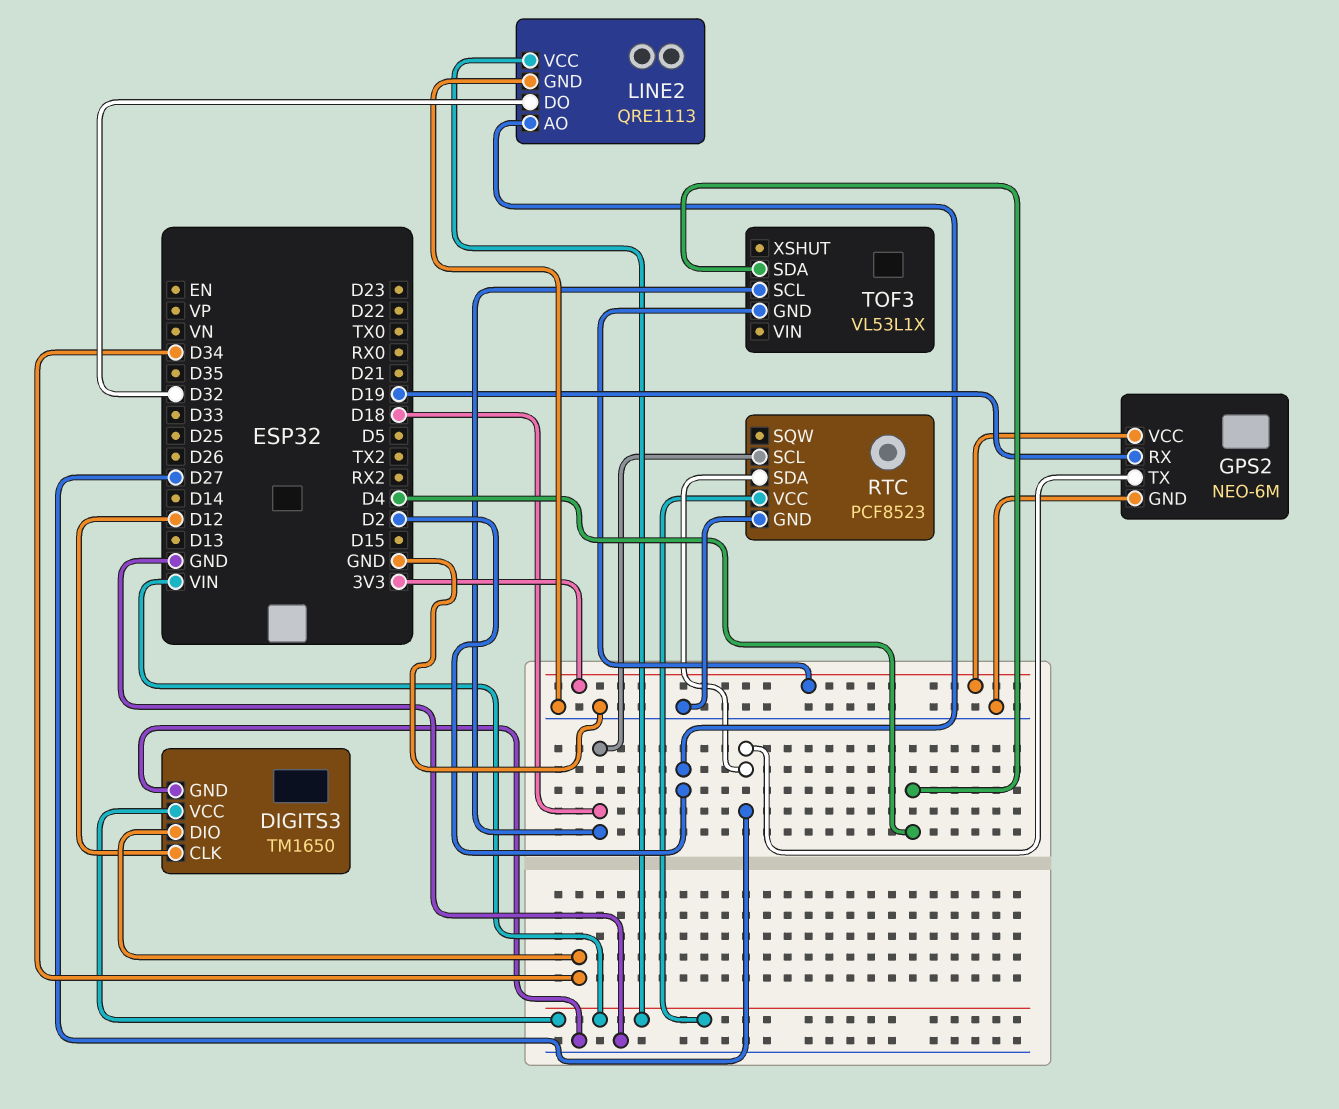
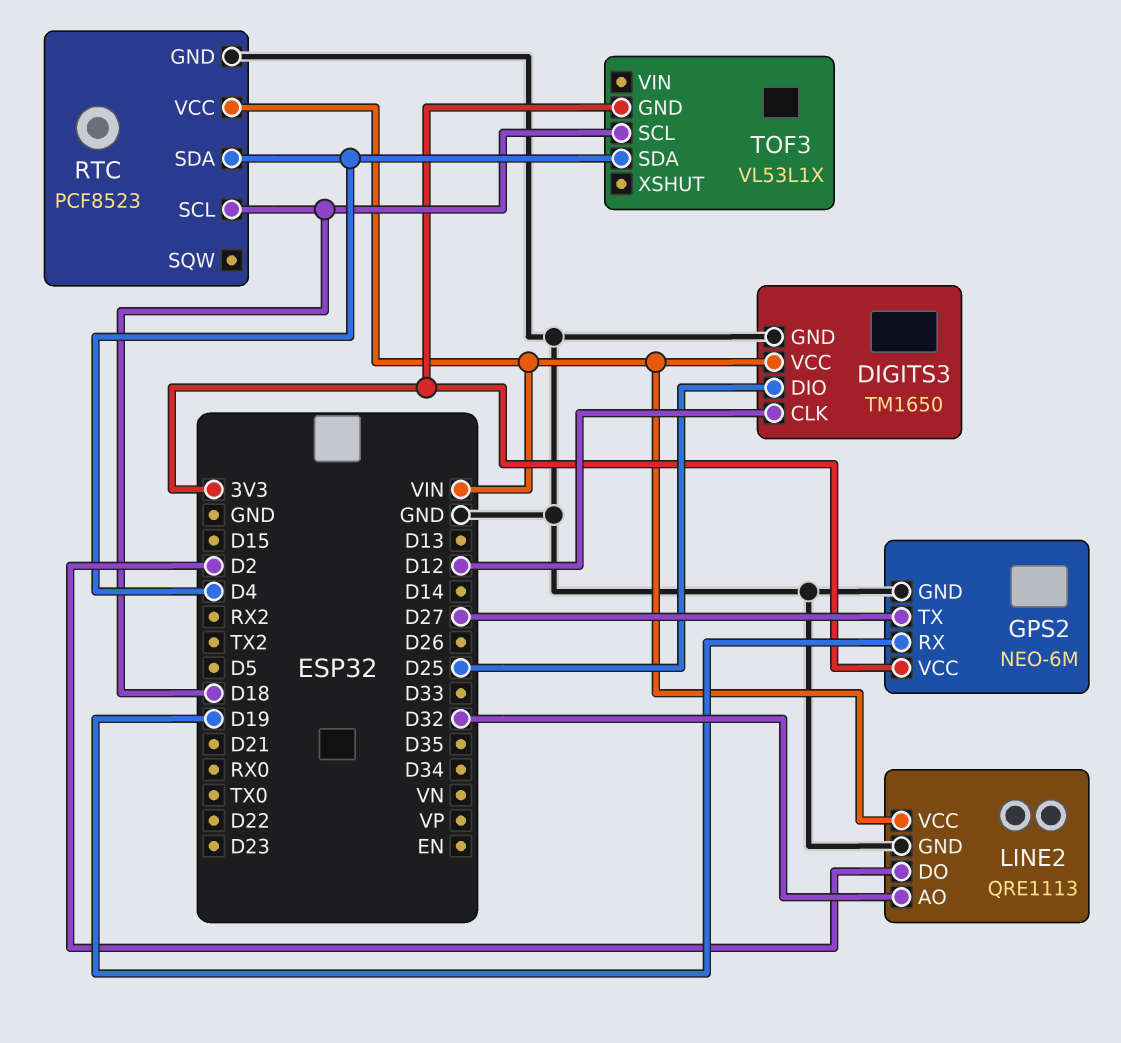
DIGITS3 pin DIO: D34 -> D25
LINE2 pin AO: D2 -> D32
LINE2 pin DO: D32 -> D2
RTC pin SDA: D27 -> D4

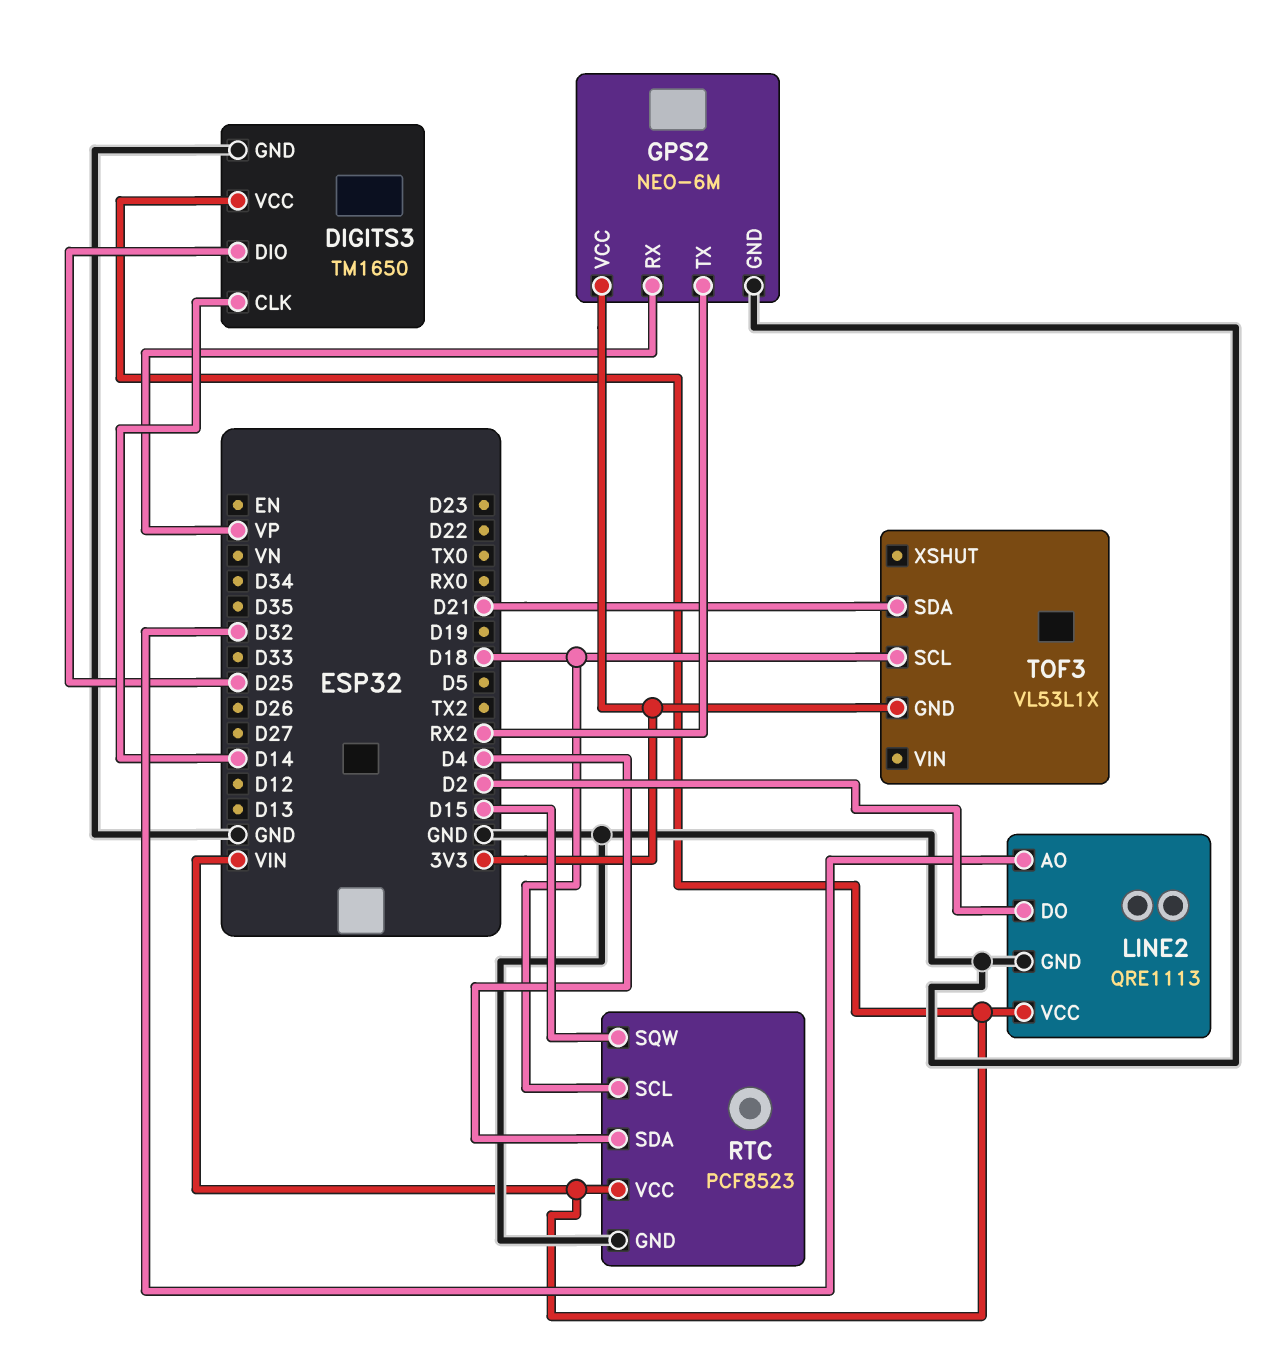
DIGITS3 pin CLK: D12 -> D14
GPS2 pin RX: D19 -> VP
GPS2 pin TX: D27 -> RX2
RTC pin SQW: none -> D15
TOF3 pin SDA: D4 -> D21

